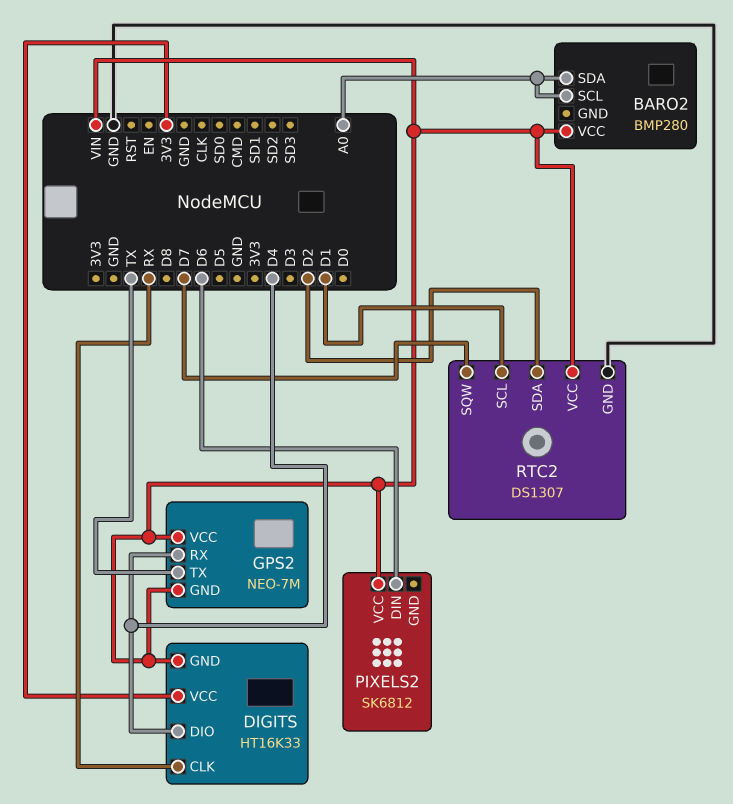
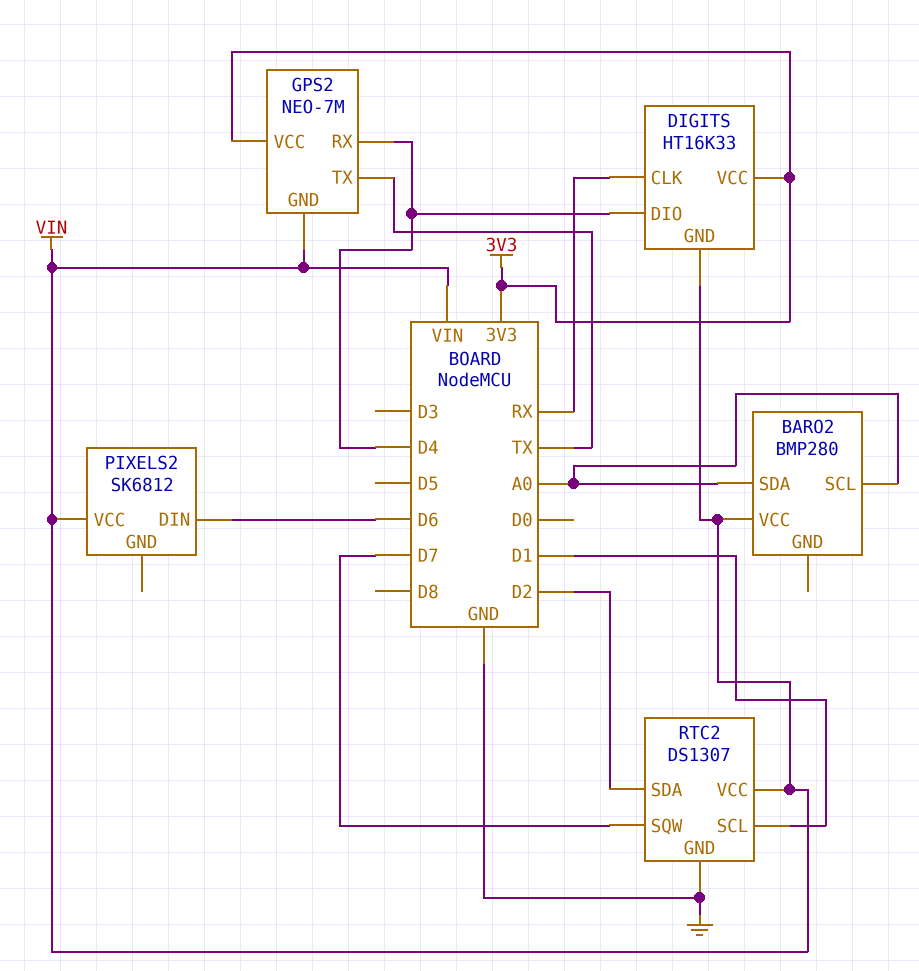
GPS2 pin VCC: VIN -> 3V3

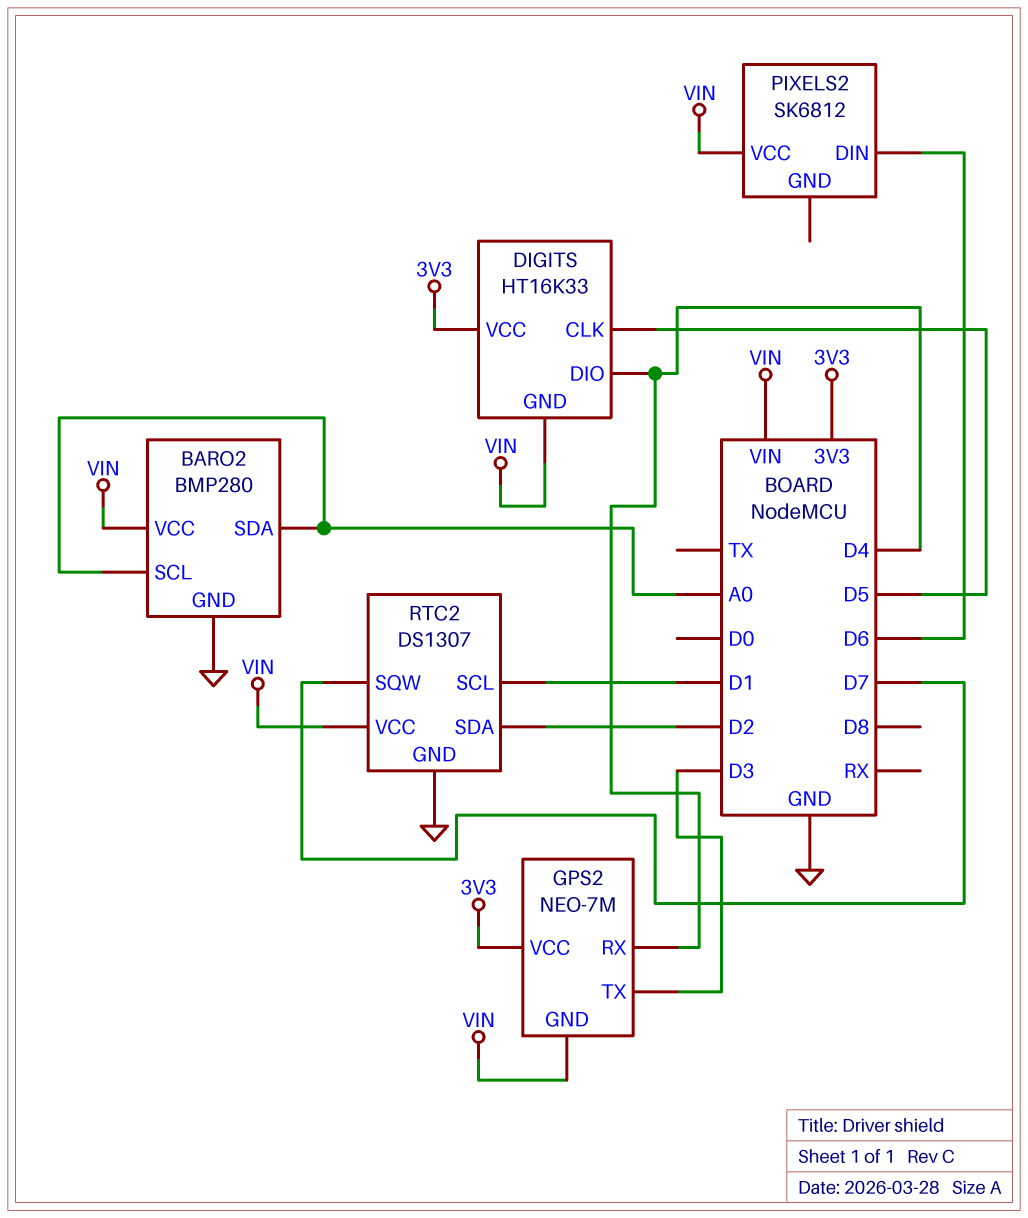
BARO2 pin GND: none -> GND
DIGITS pin CLK: RX -> D5
GPS2 pin TX: TX -> D3

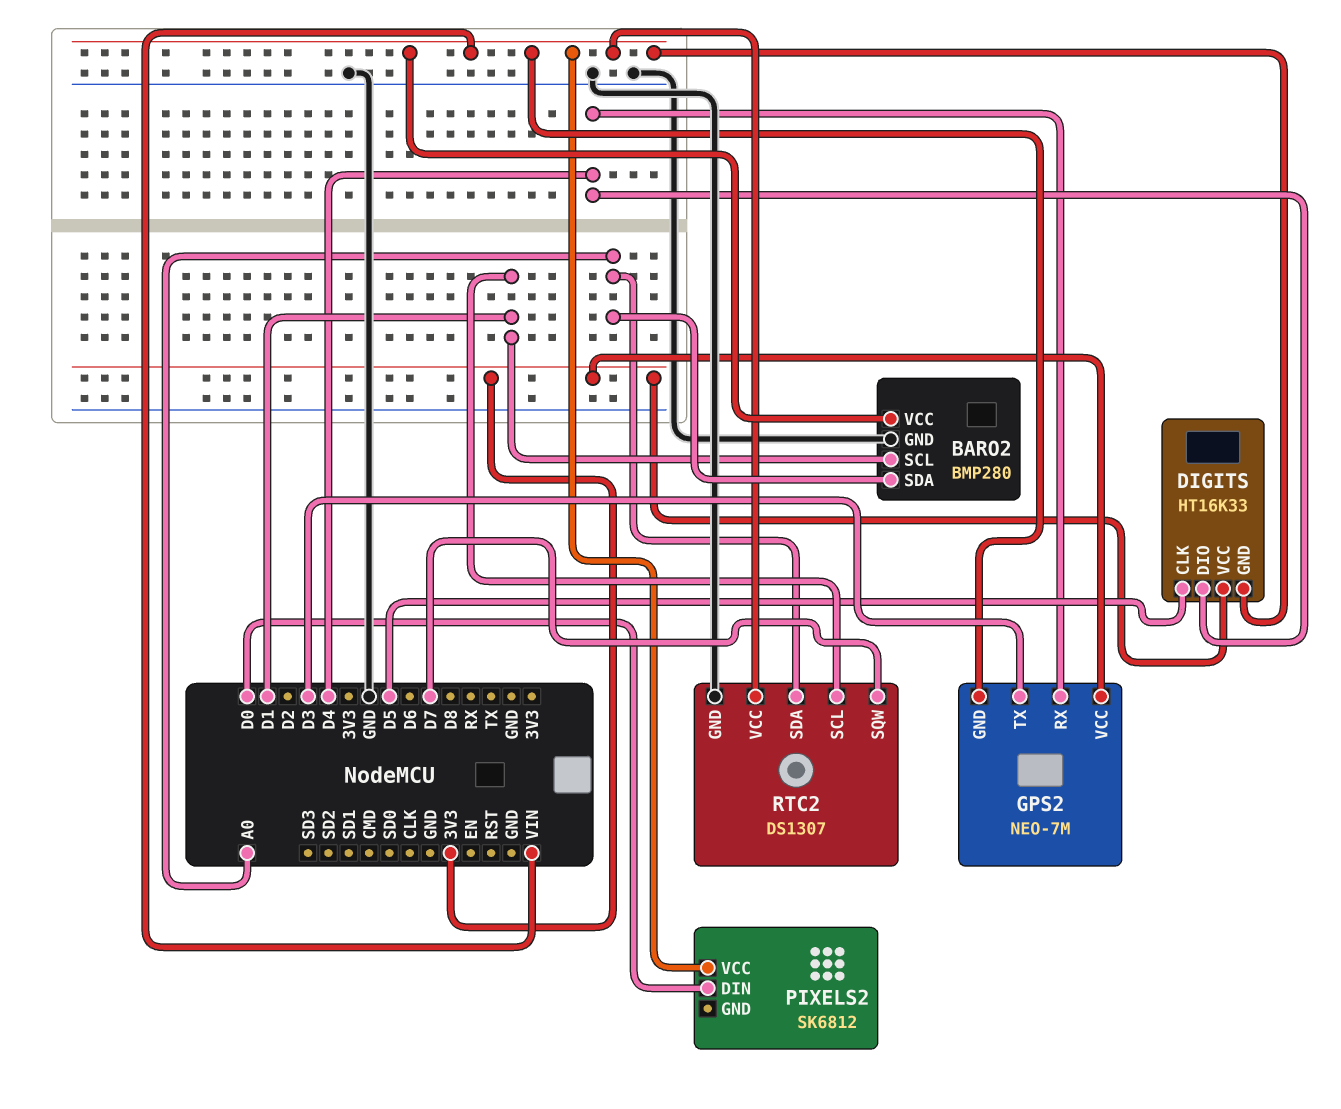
BARO2 pin SCL: A0 -> D1
PIXELS2 pin DIN: D6 -> D0
RTC2 pin SDA: D2 -> A0

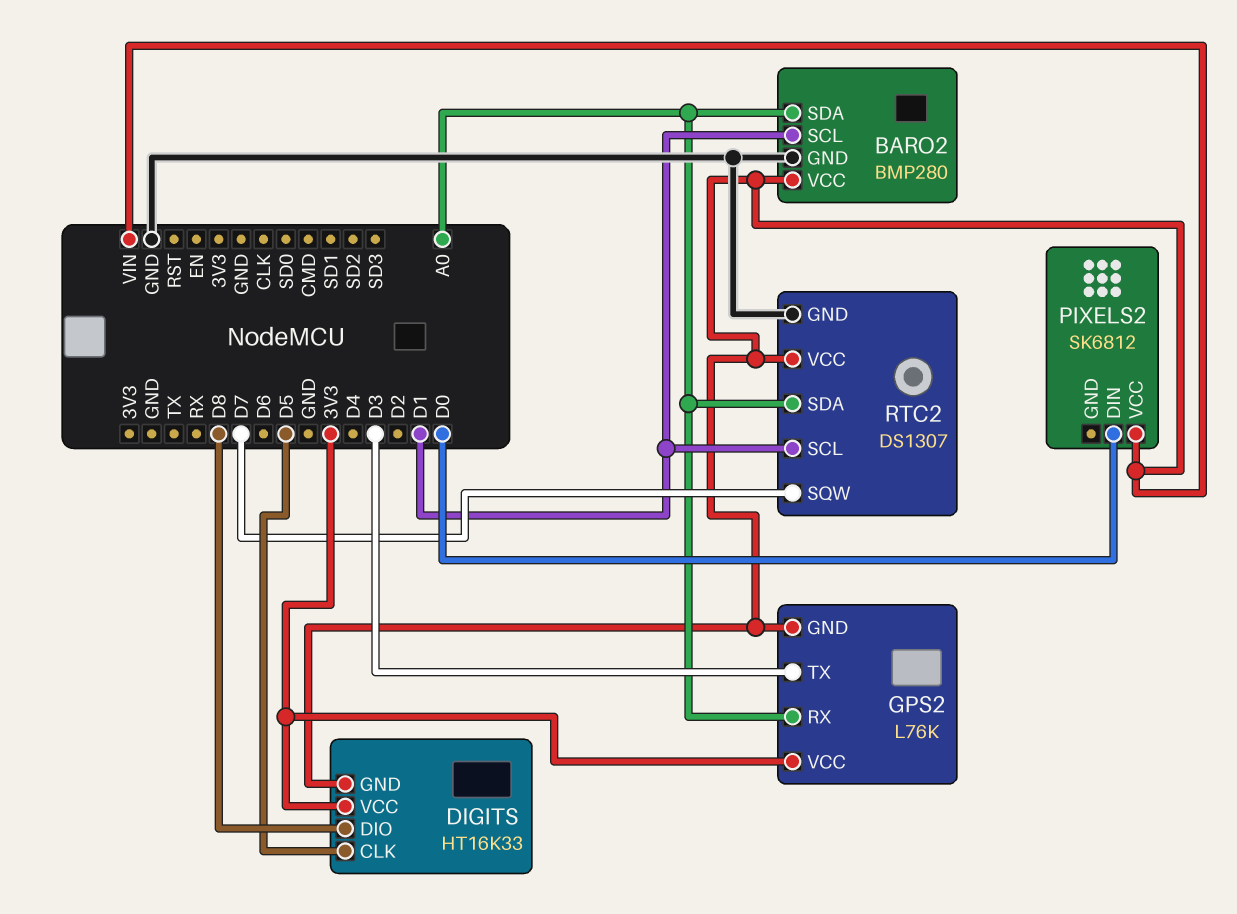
DIGITS pin DIO: D4 -> D8
GPS2: NEO-7M -> L76K
GPS2 pin RX: D4 -> A0

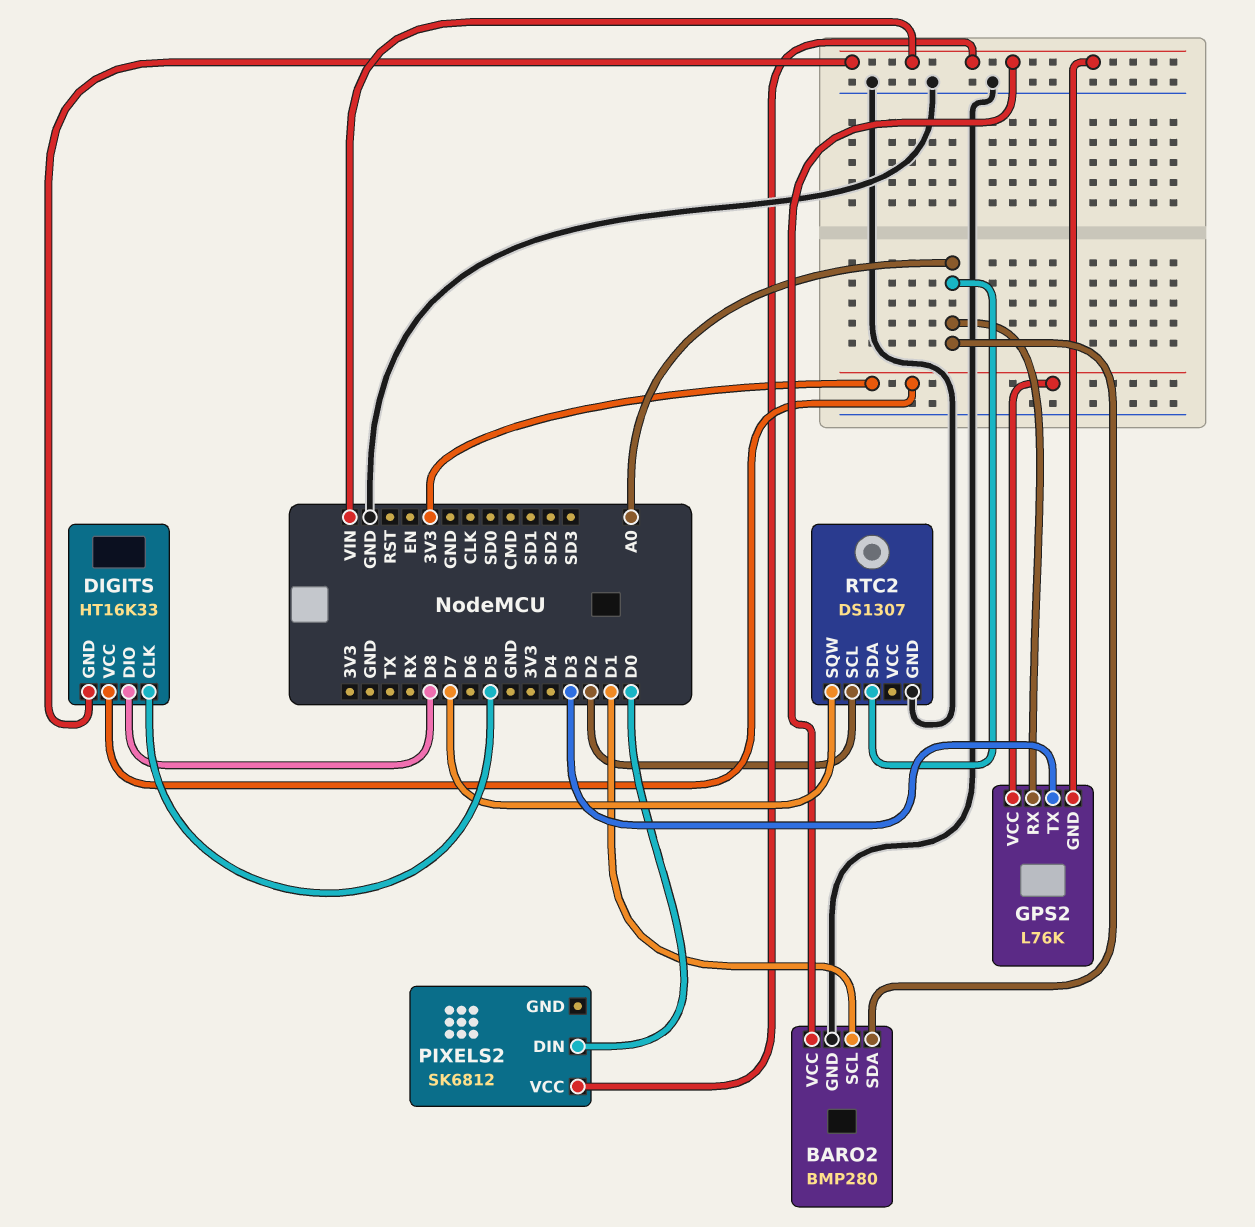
RTC2 pin SCL: D1 -> D2
RTC2 pin VCC: VIN -> none

